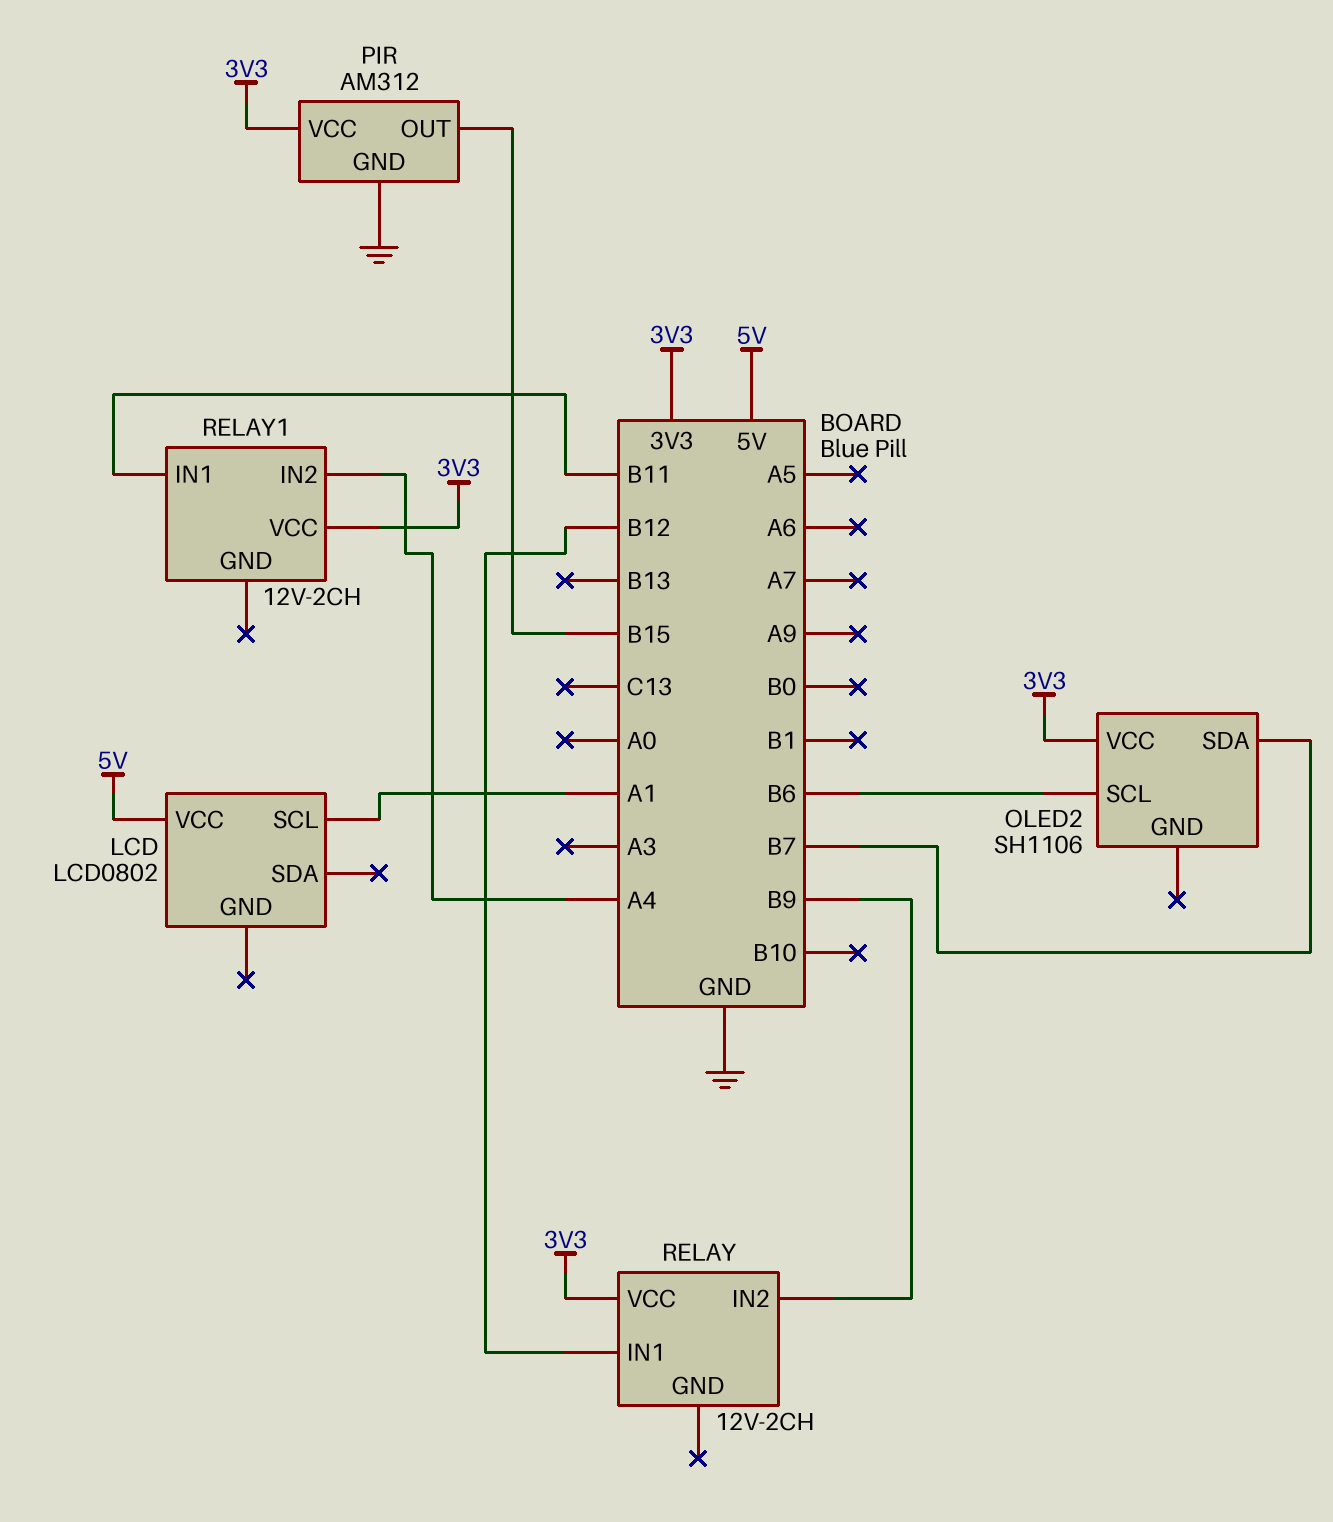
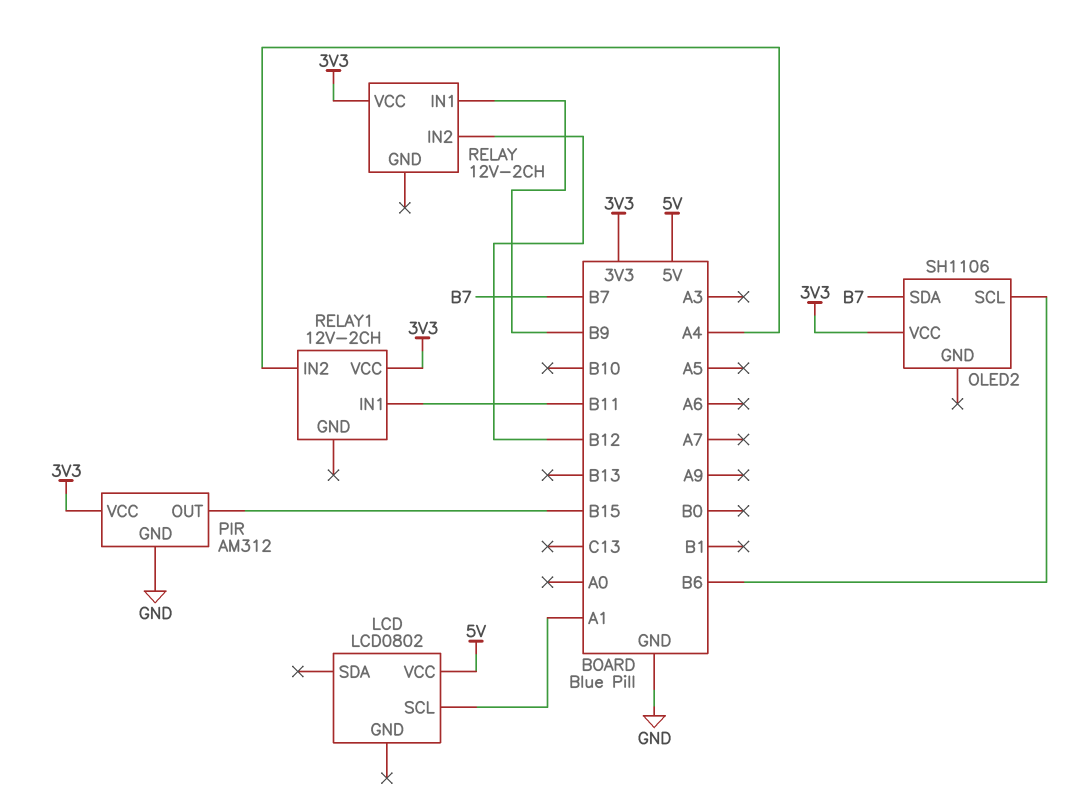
RELAY pin IN1: B12 -> B9
RELAY pin IN2: B9 -> B12

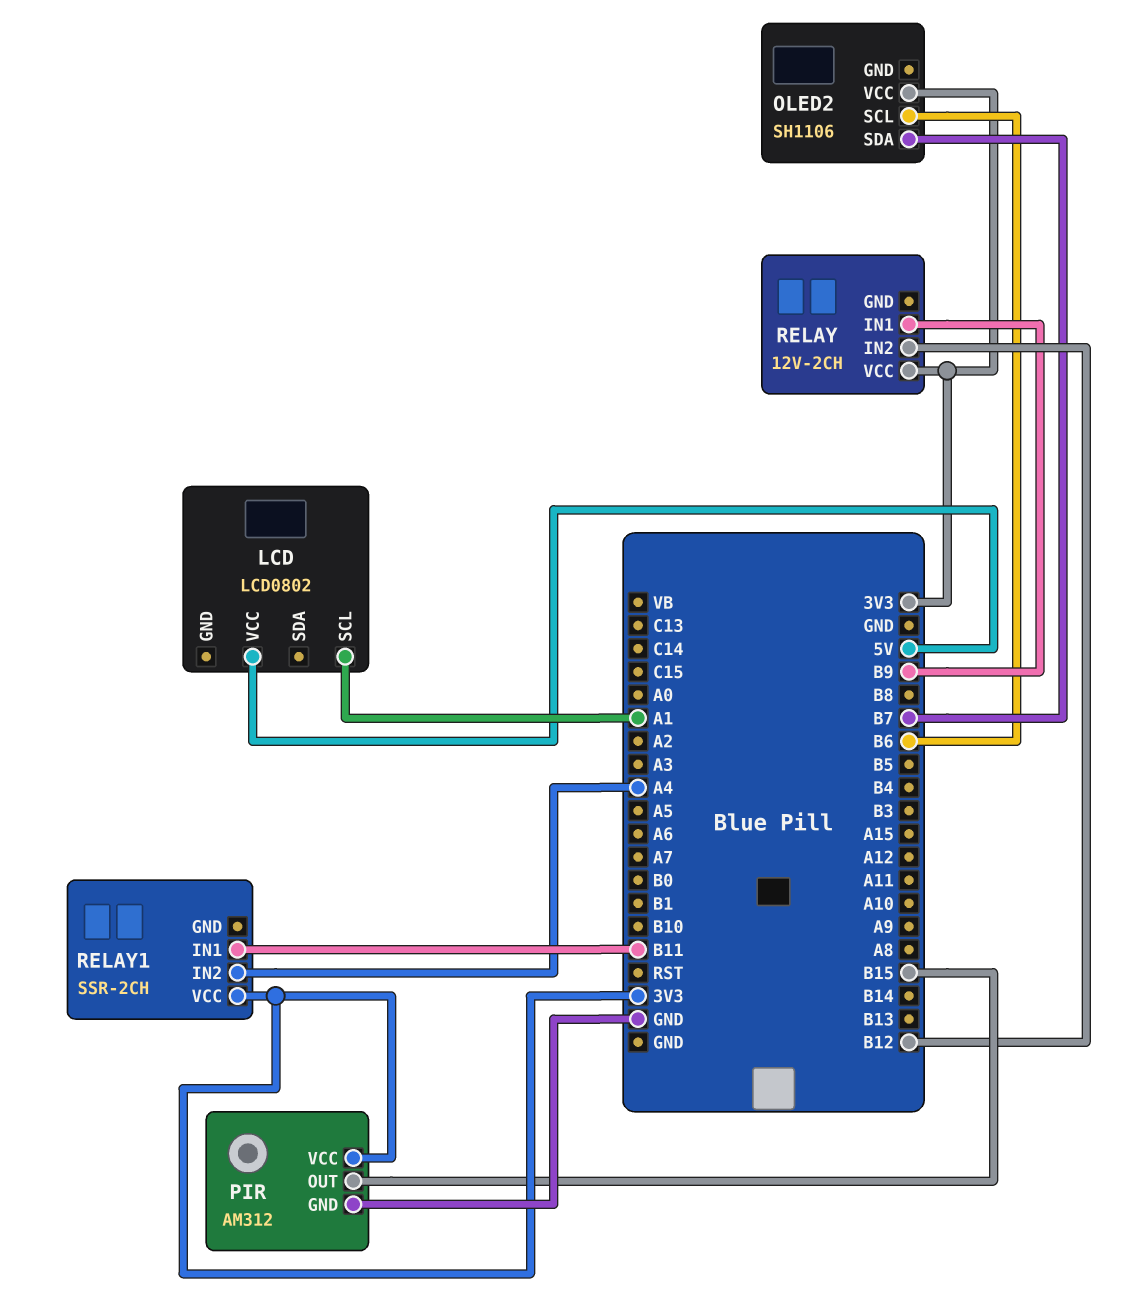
RELAY1: 12V-2CH -> SSR-2CH

